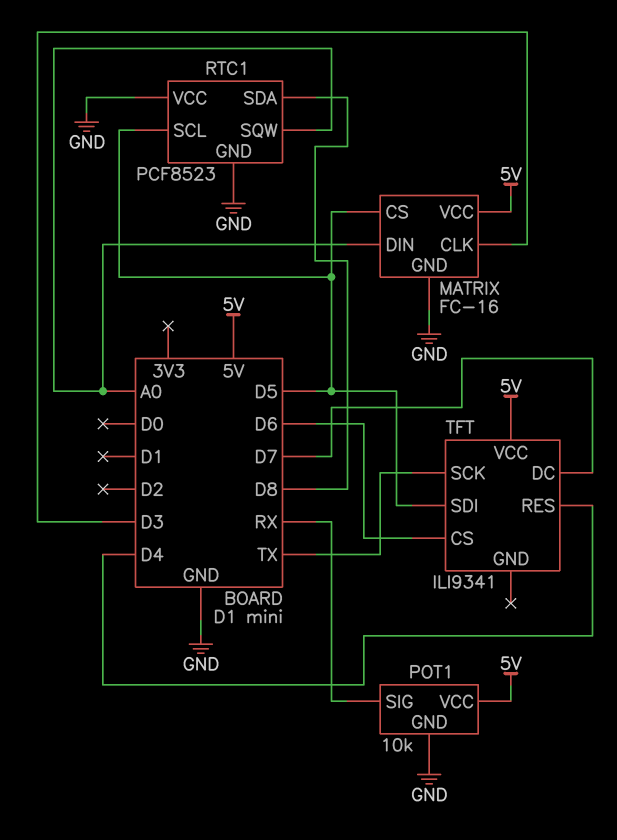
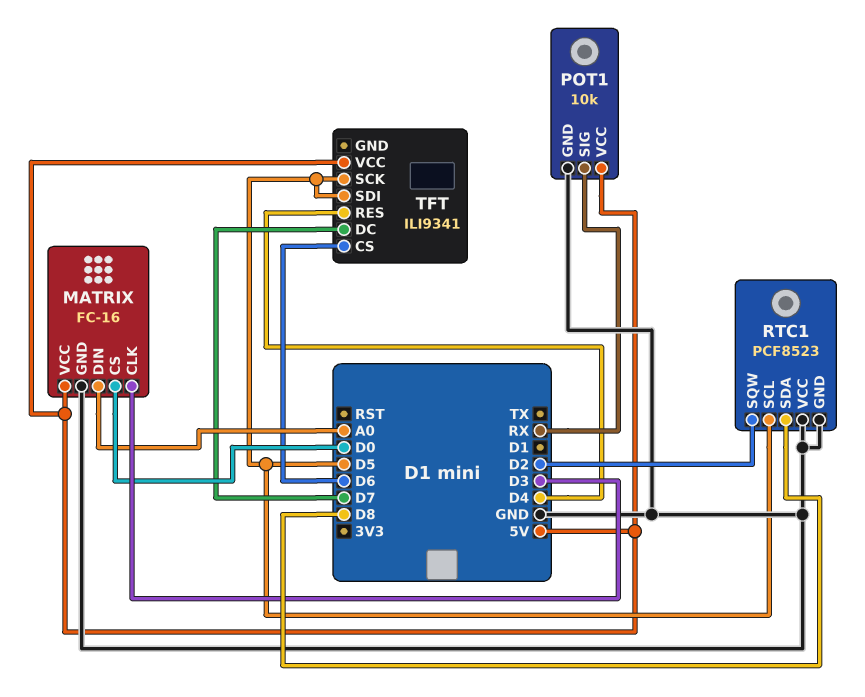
MATRIX pin CS: D5 -> D0
RTC1 pin SQW: A0 -> D2
TFT pin SCK: TX -> D5

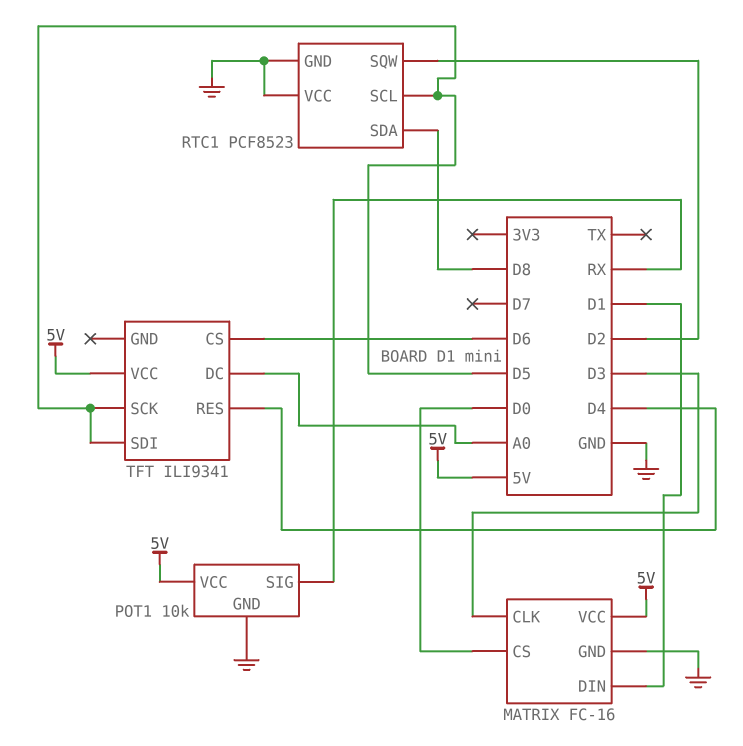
MATRIX pin DIN: A0 -> D1
TFT pin DC: D7 -> A0

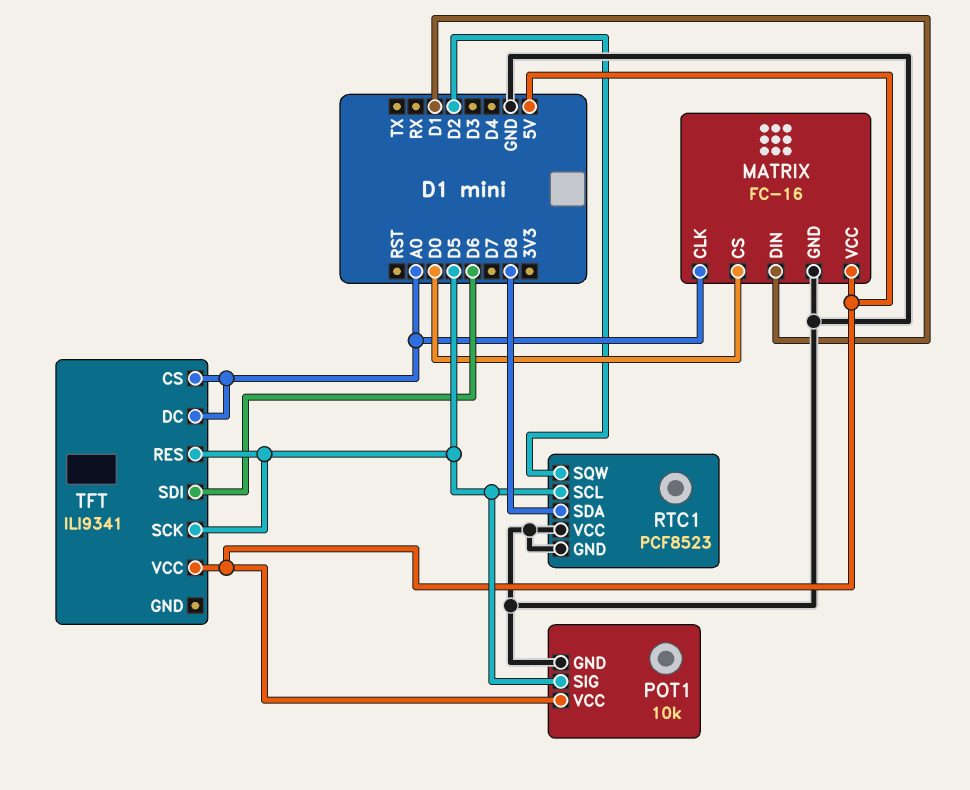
MATRIX pin CLK: D3 -> A0
POT1 pin SIG: RX -> D5
TFT pin CS: D6 -> A0
TFT pin RES: D4 -> D5
TFT pin SDI: D5 -> D6

